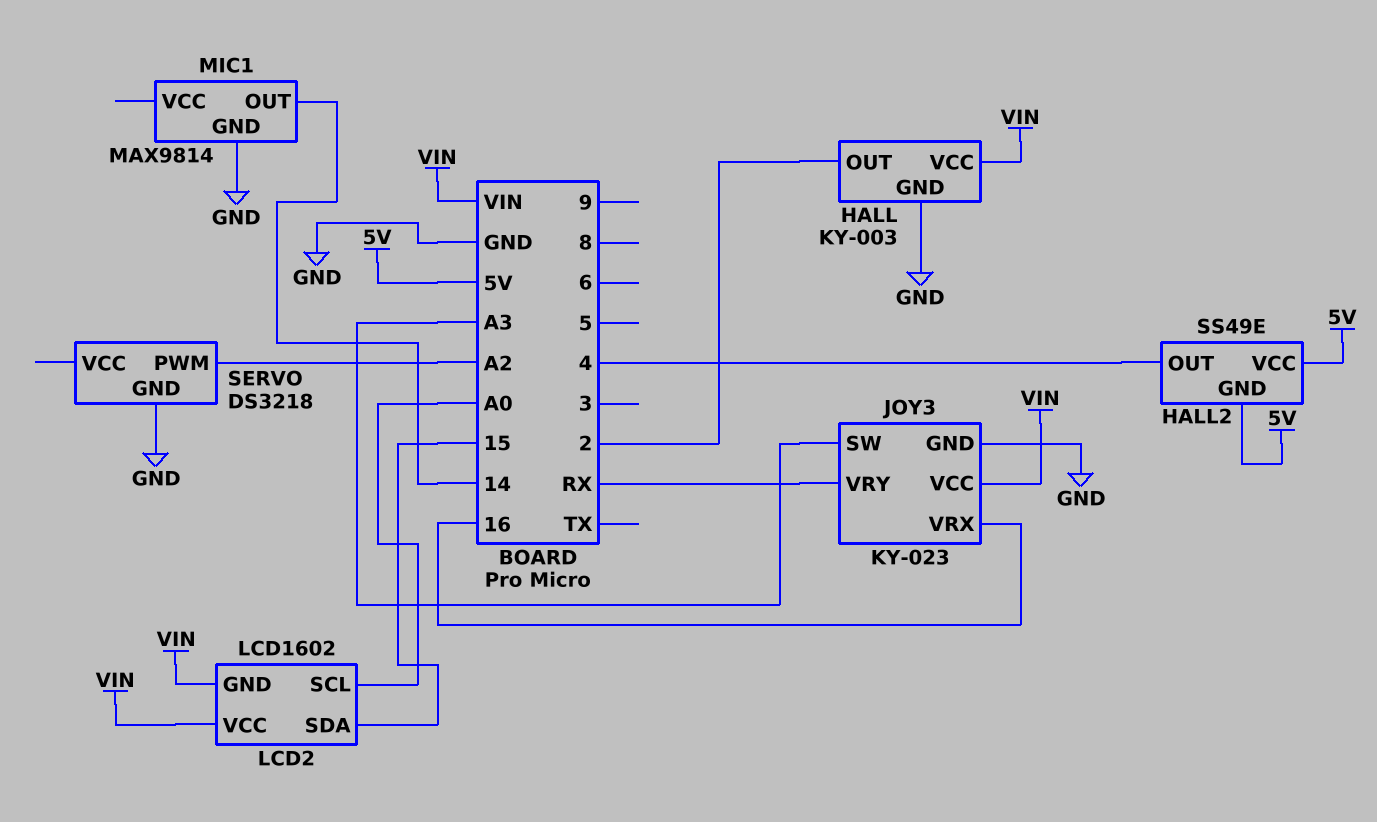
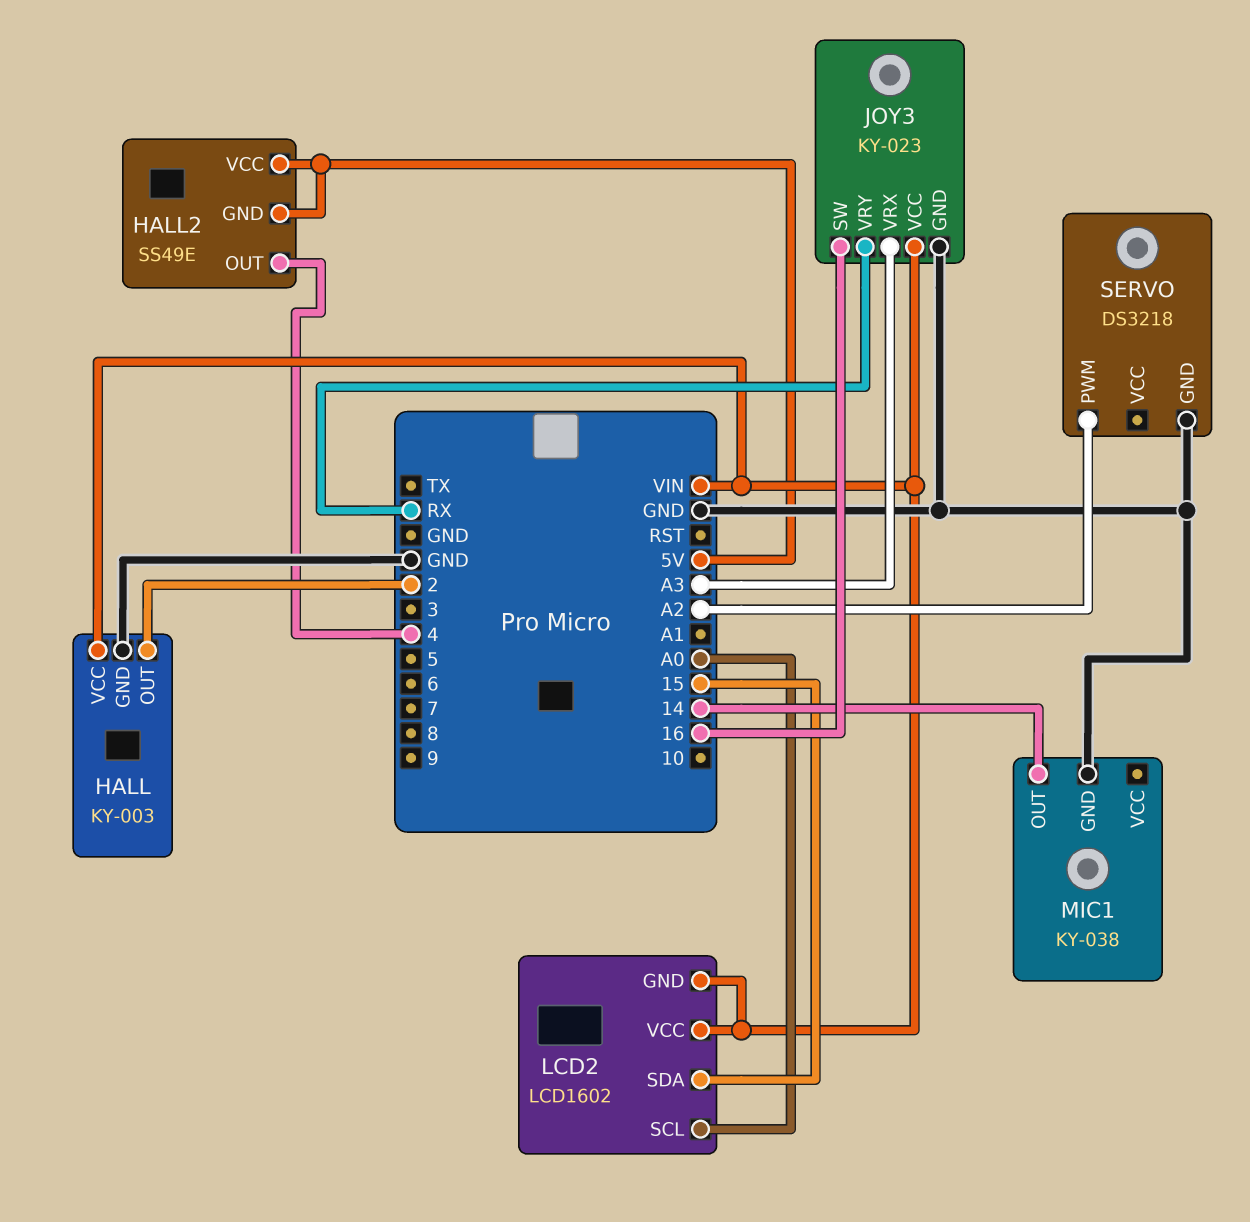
JOY3 pin SW: A3 -> 16
JOY3 pin VRX: 16 -> A3
MIC1: MAX9814 -> KY-038

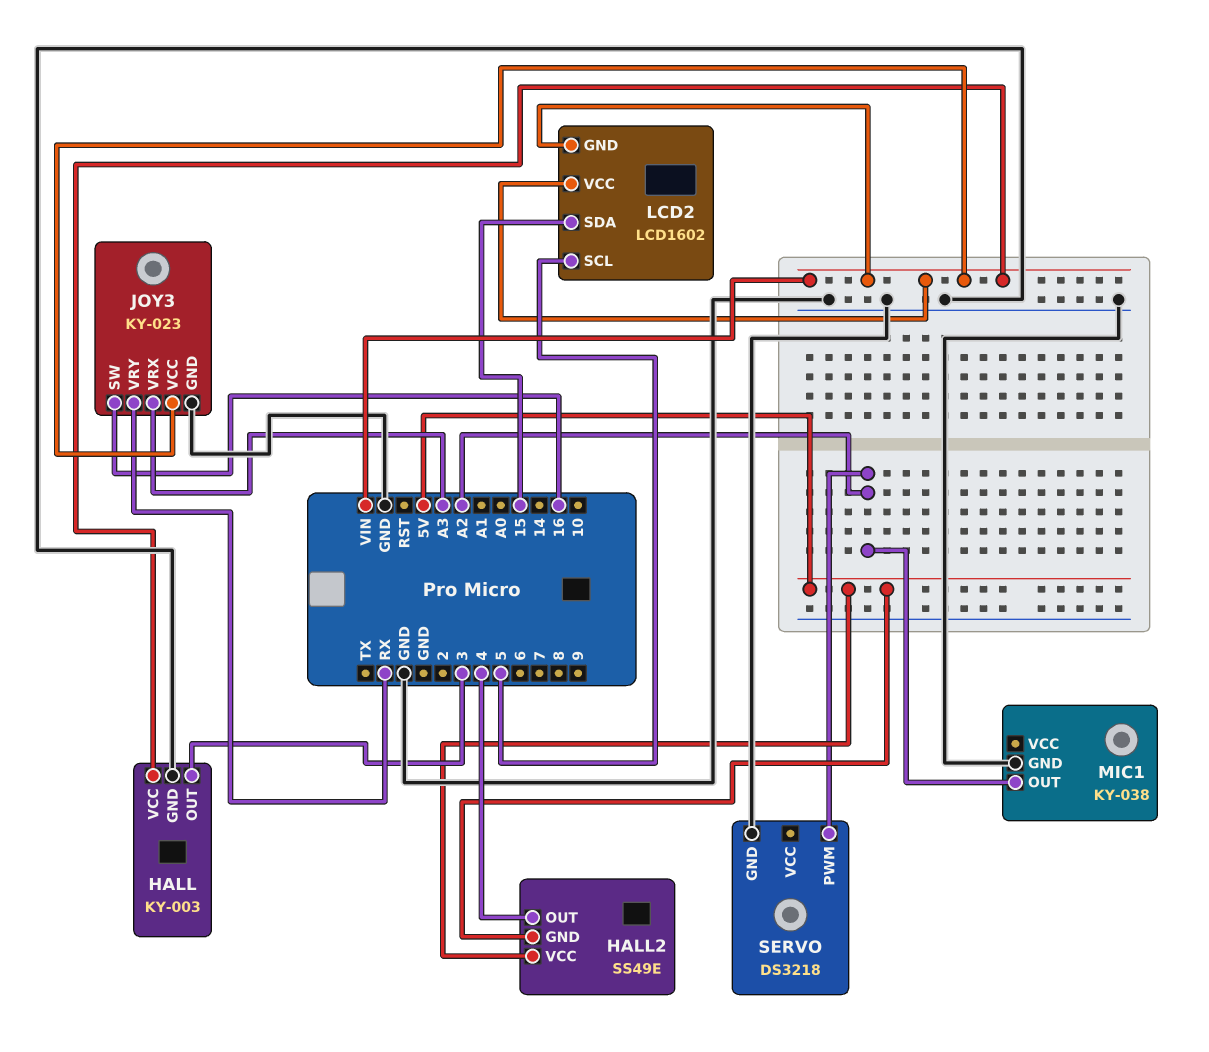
HALL pin OUT: 2 -> 3
LCD2 pin SCL: A0 -> 5
MIC1 pin OUT: 14 -> A2

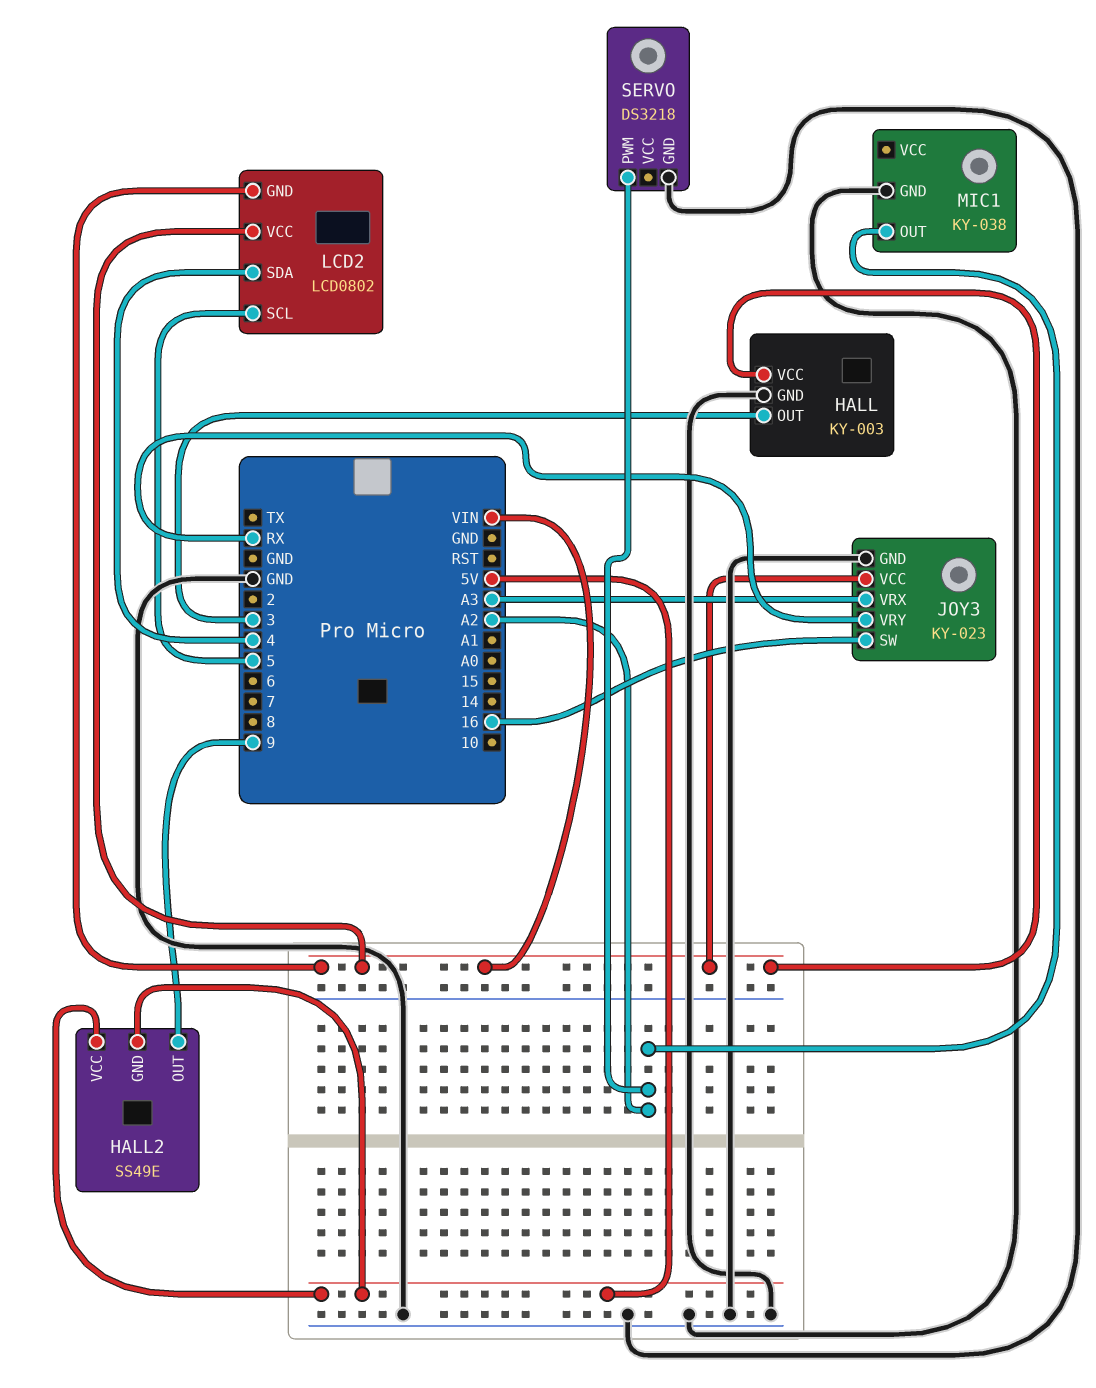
HALL2 pin OUT: 4 -> 9
LCD2: LCD1602 -> LCD0802
LCD2 pin SDA: 15 -> 4

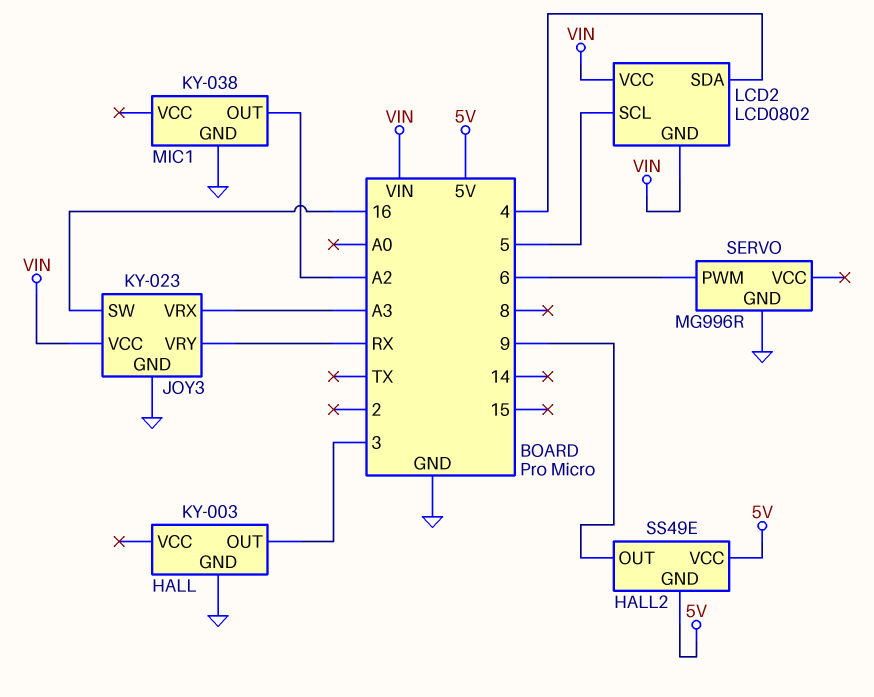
HALL pin VCC: VIN -> none
SERVO: DS3218 -> MG996R
SERVO pin PWM: A2 -> 6

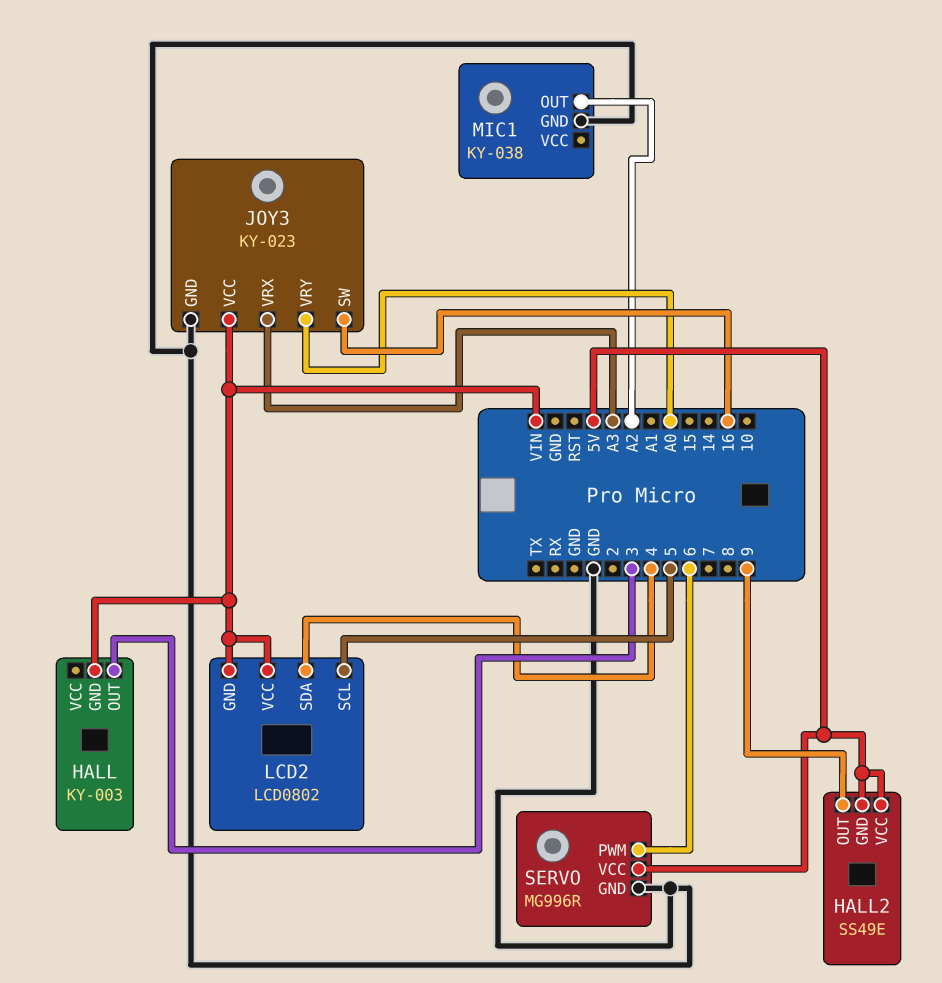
HALL pin GND: GND -> VIN
JOY3 pin VRY: RX -> A0
SERVO pin VCC: none -> 5V

